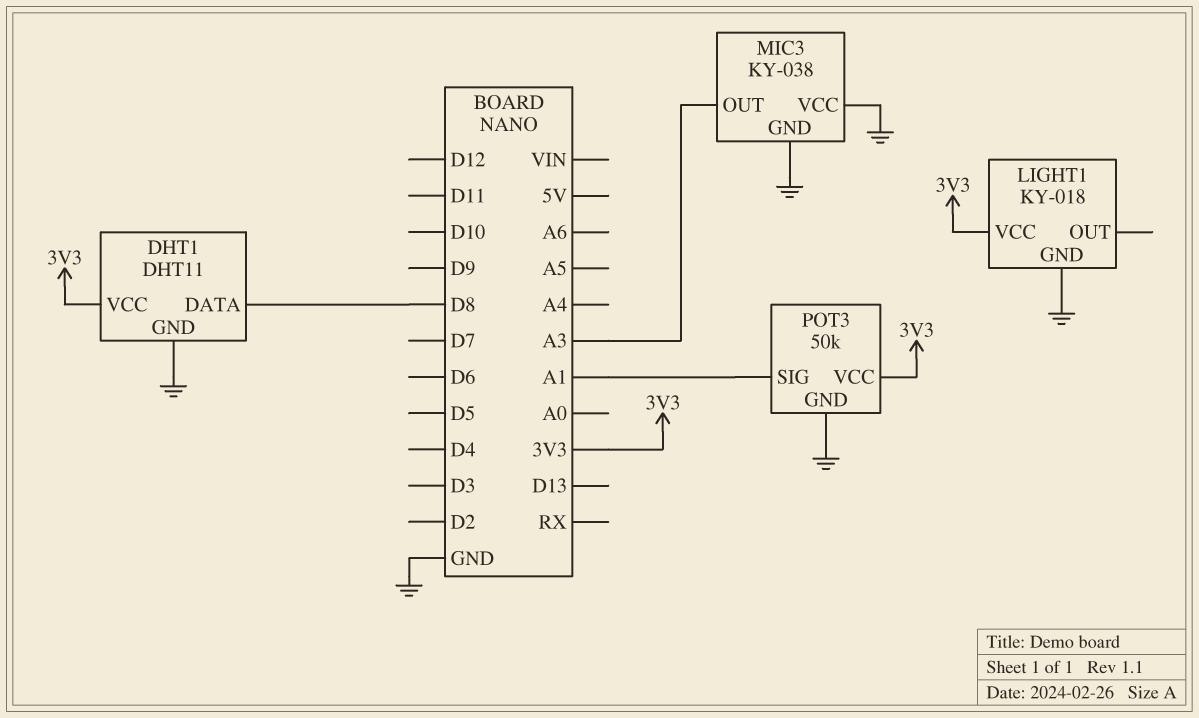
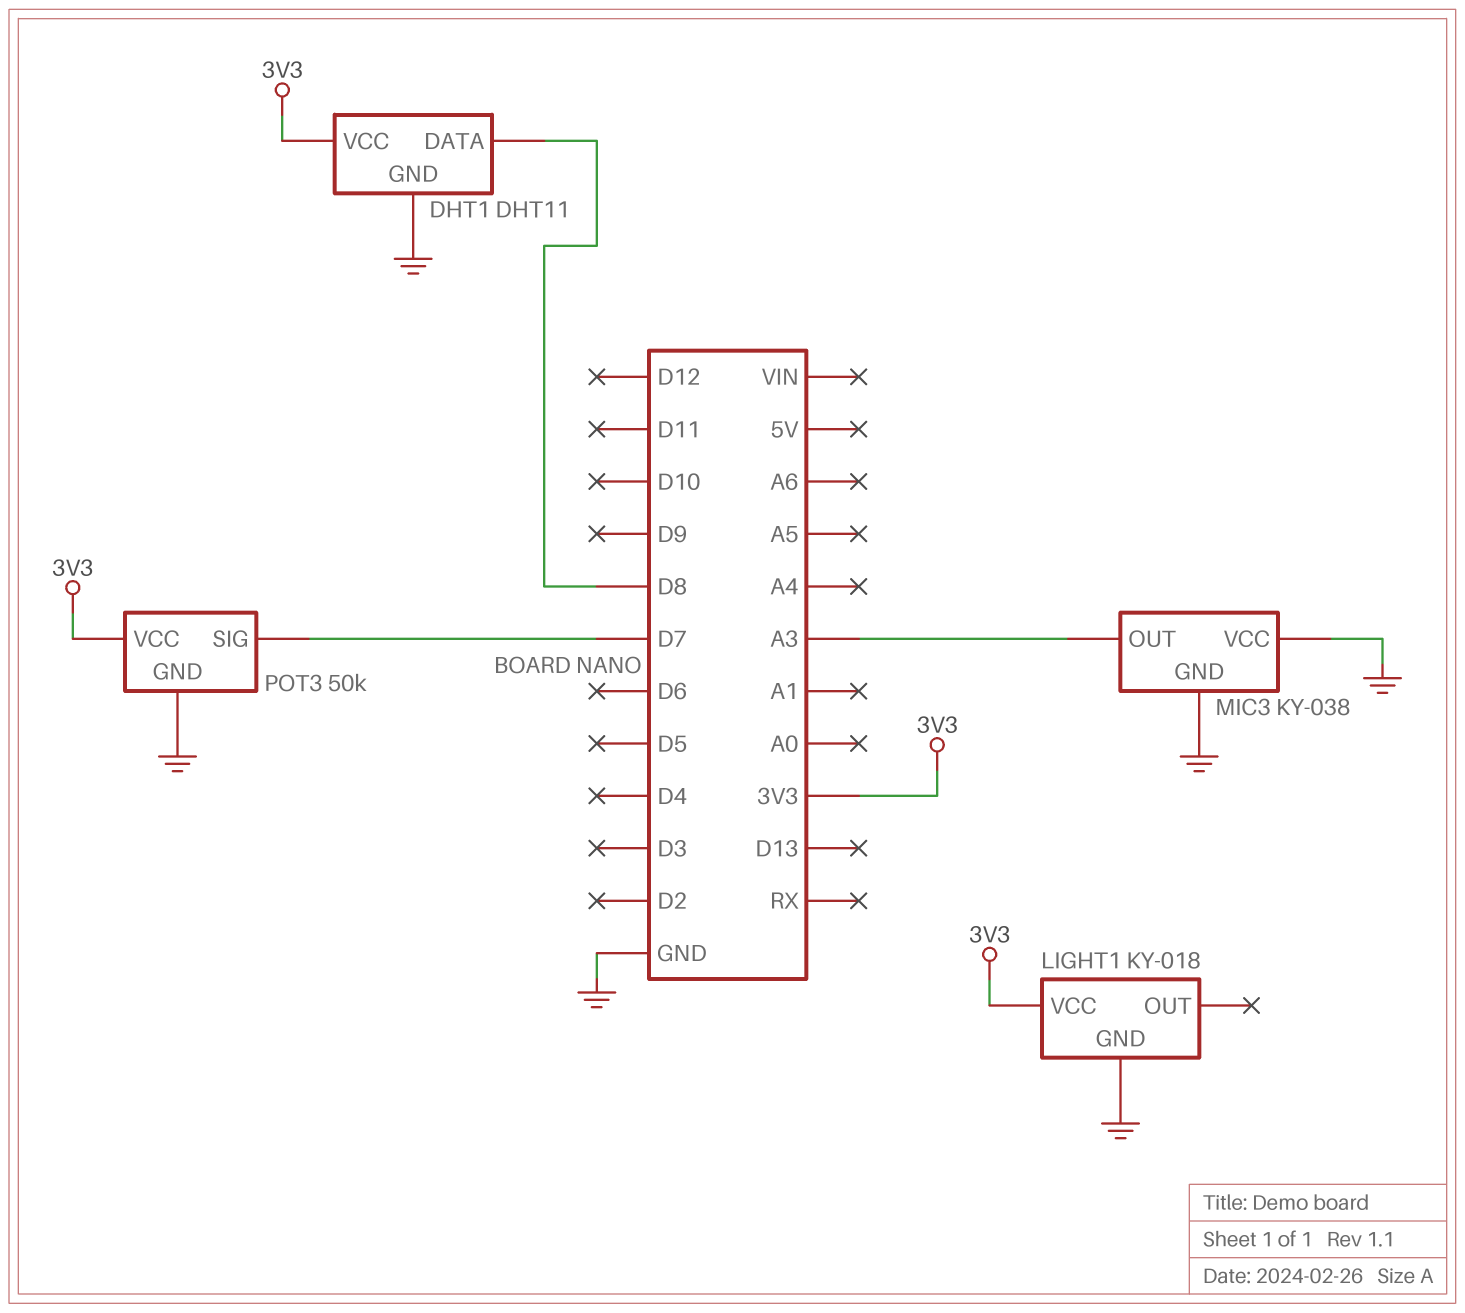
POT3 pin SIG: A1 -> D7

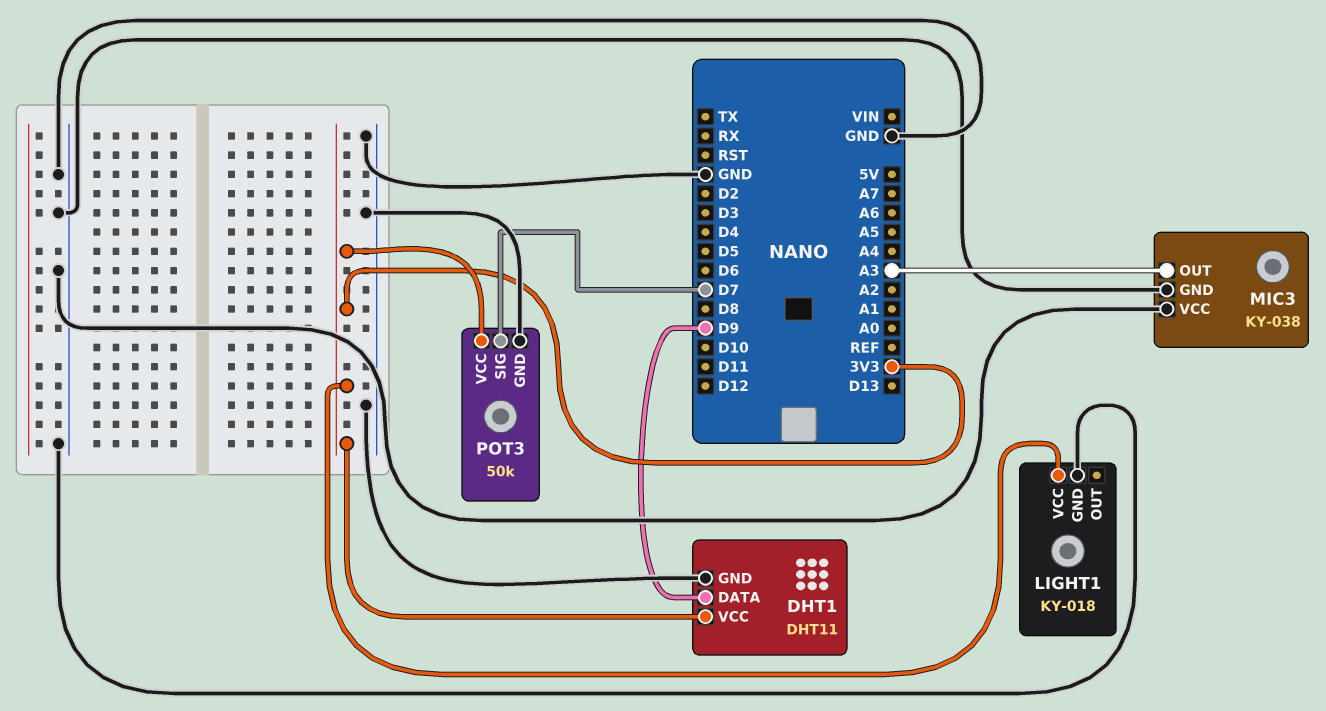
DHT1 pin DATA: D8 -> D9

